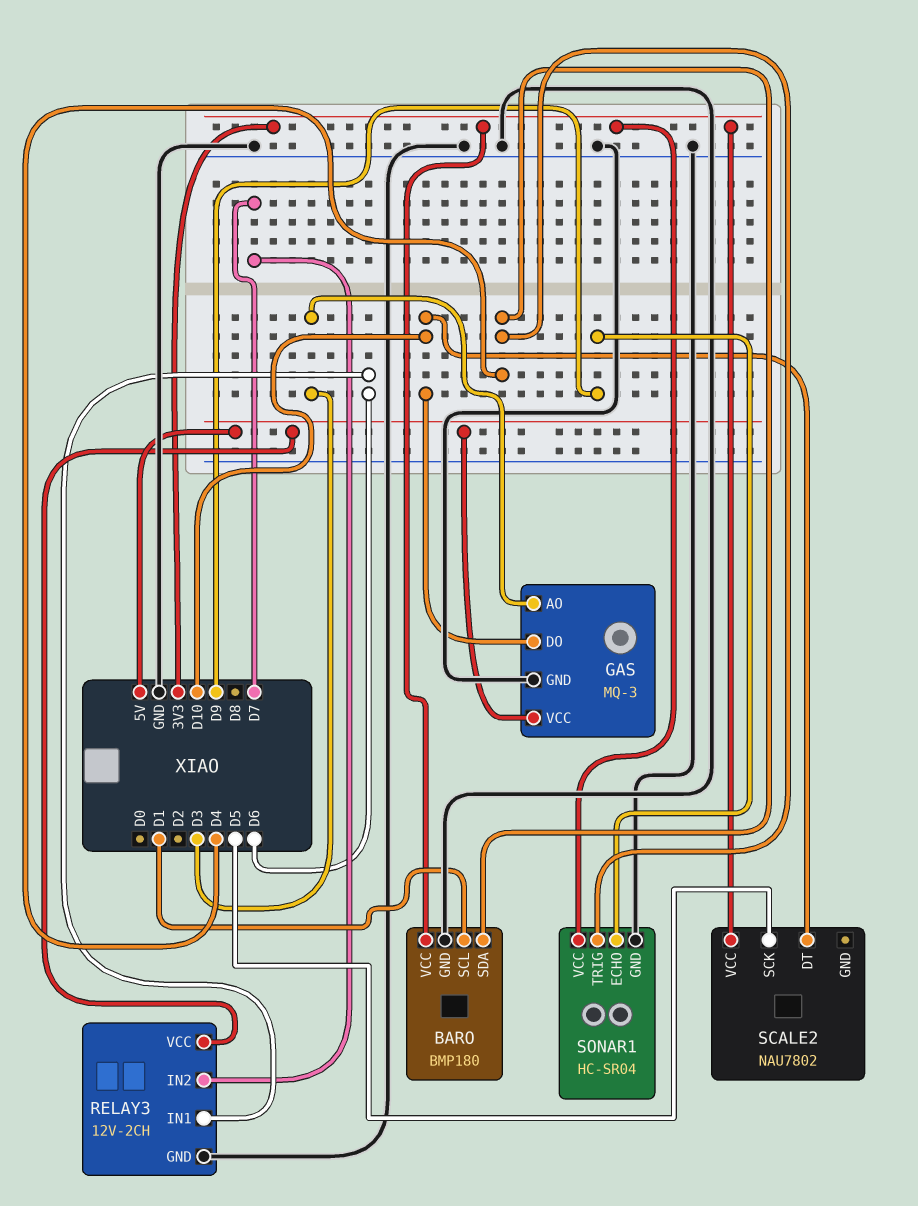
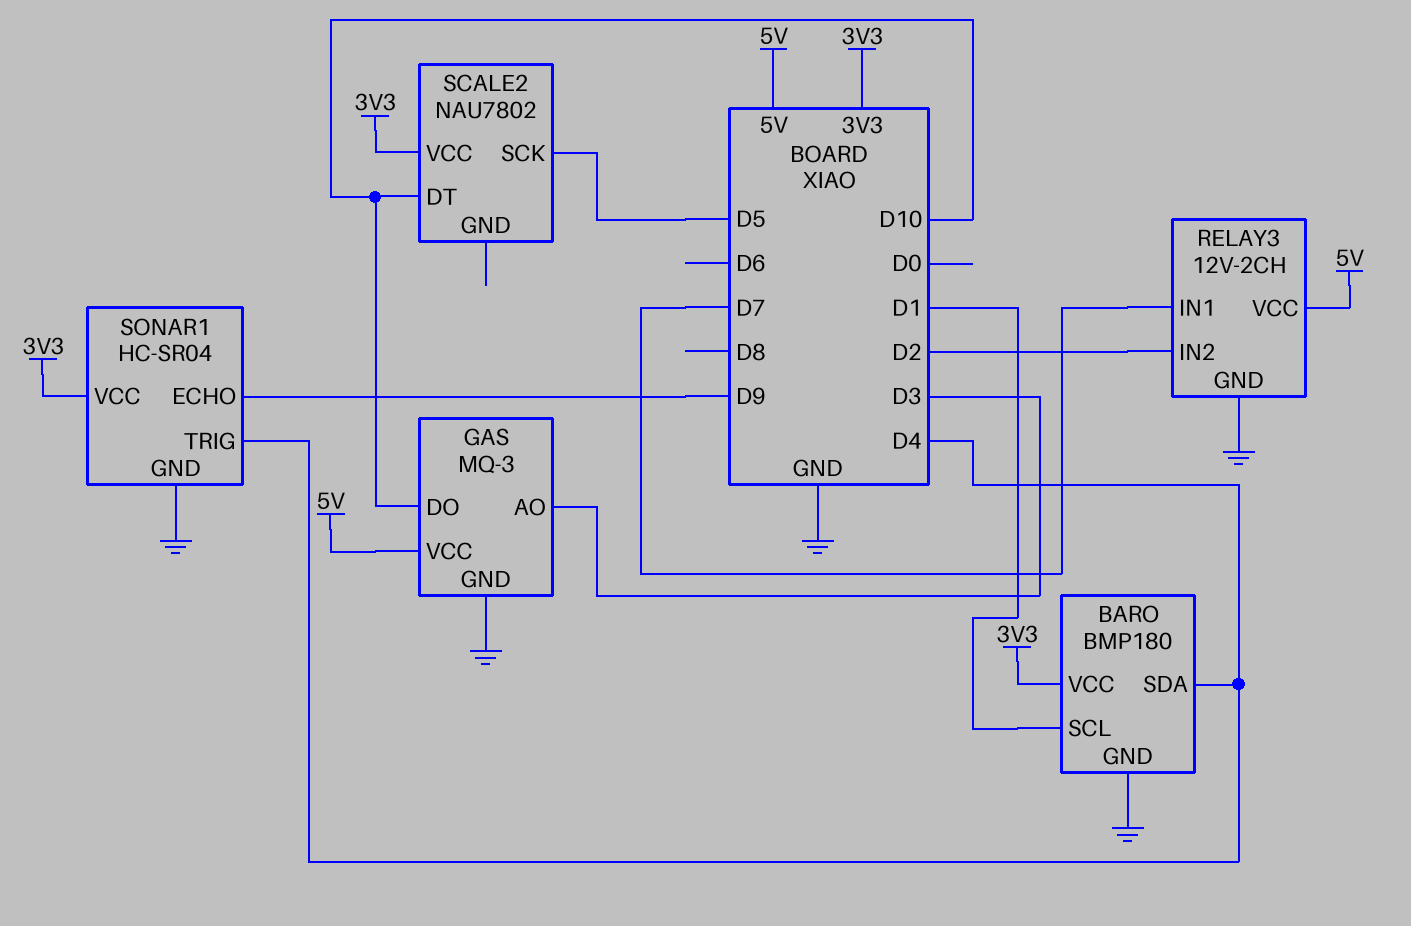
RELAY3 pin IN1: D6 -> D7
RELAY3 pin IN2: D7 -> D2

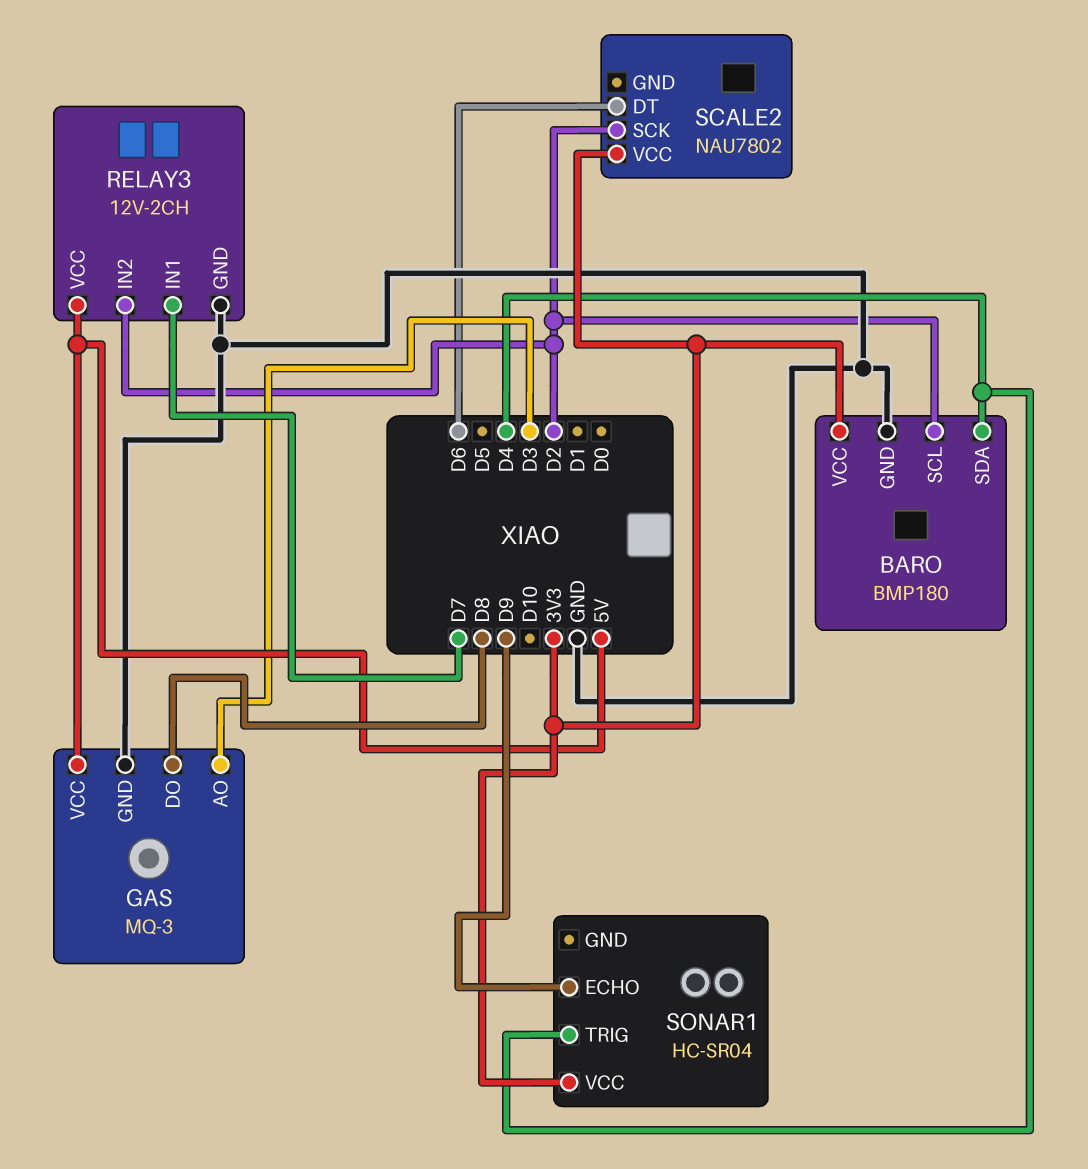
BARO pin SCL: D1 -> D2
GAS pin DO: D10 -> D8
SCALE2 pin DT: D10 -> D6
SCALE2 pin SCK: D5 -> D2
SONAR1 pin GND: GND -> none

